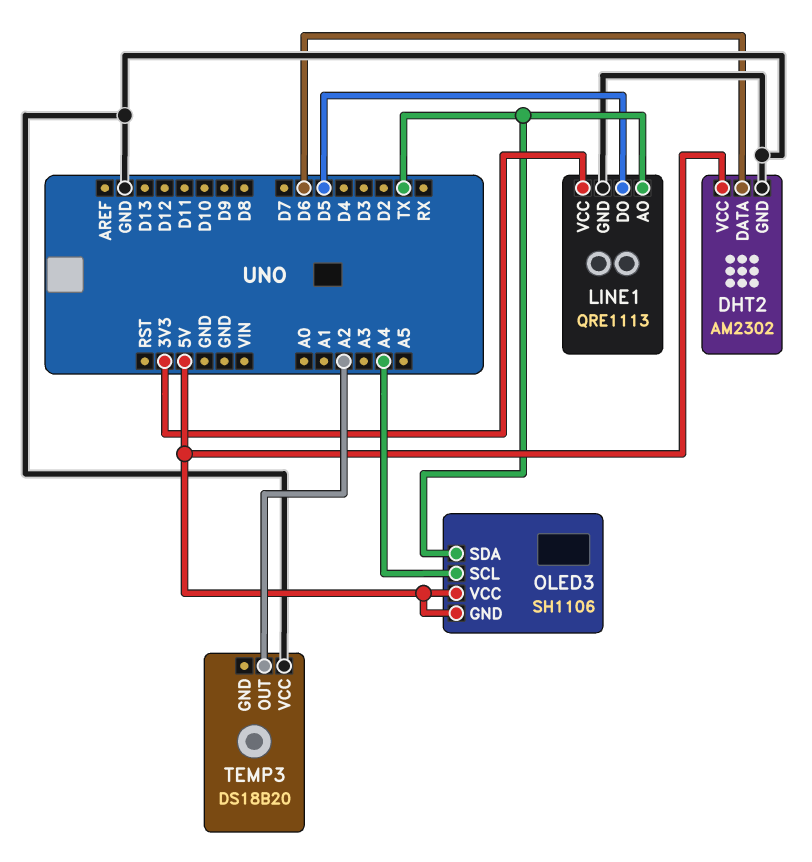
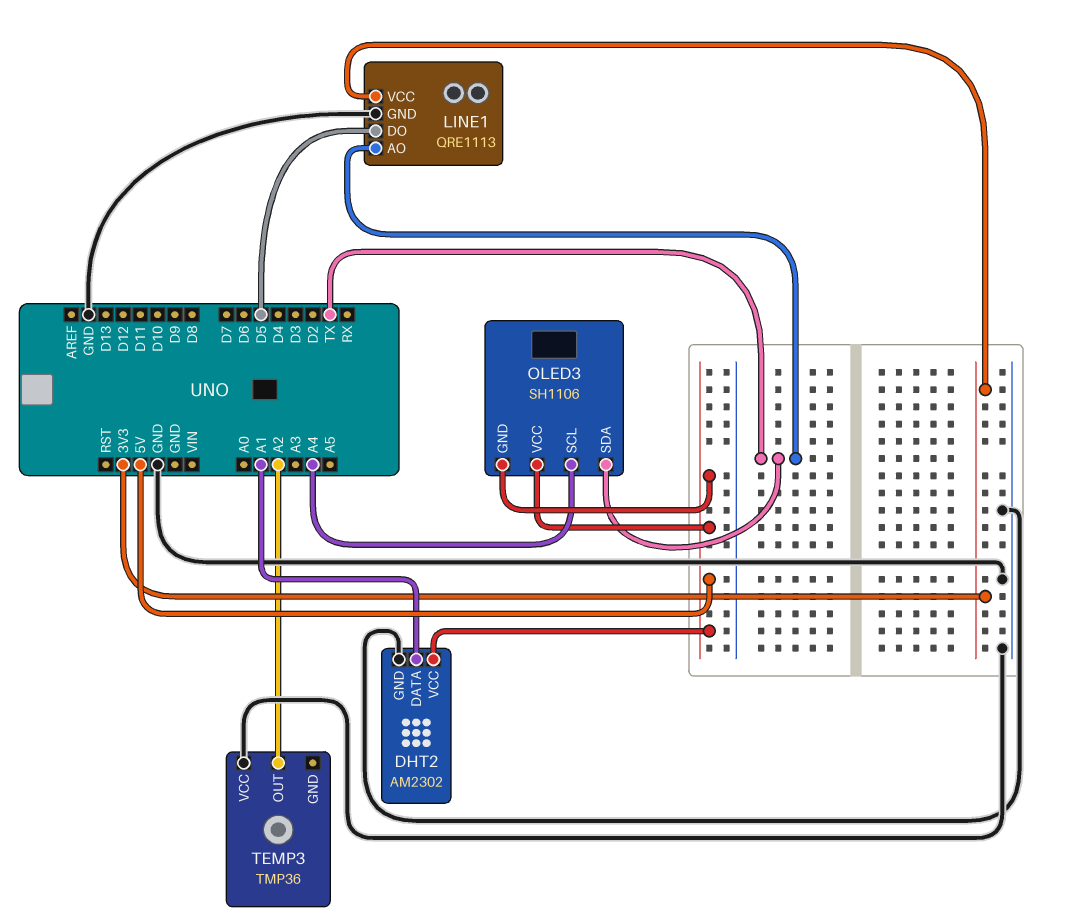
DHT2 pin DATA: D6 -> A1
TEMP3: DS18B20 -> TMP36

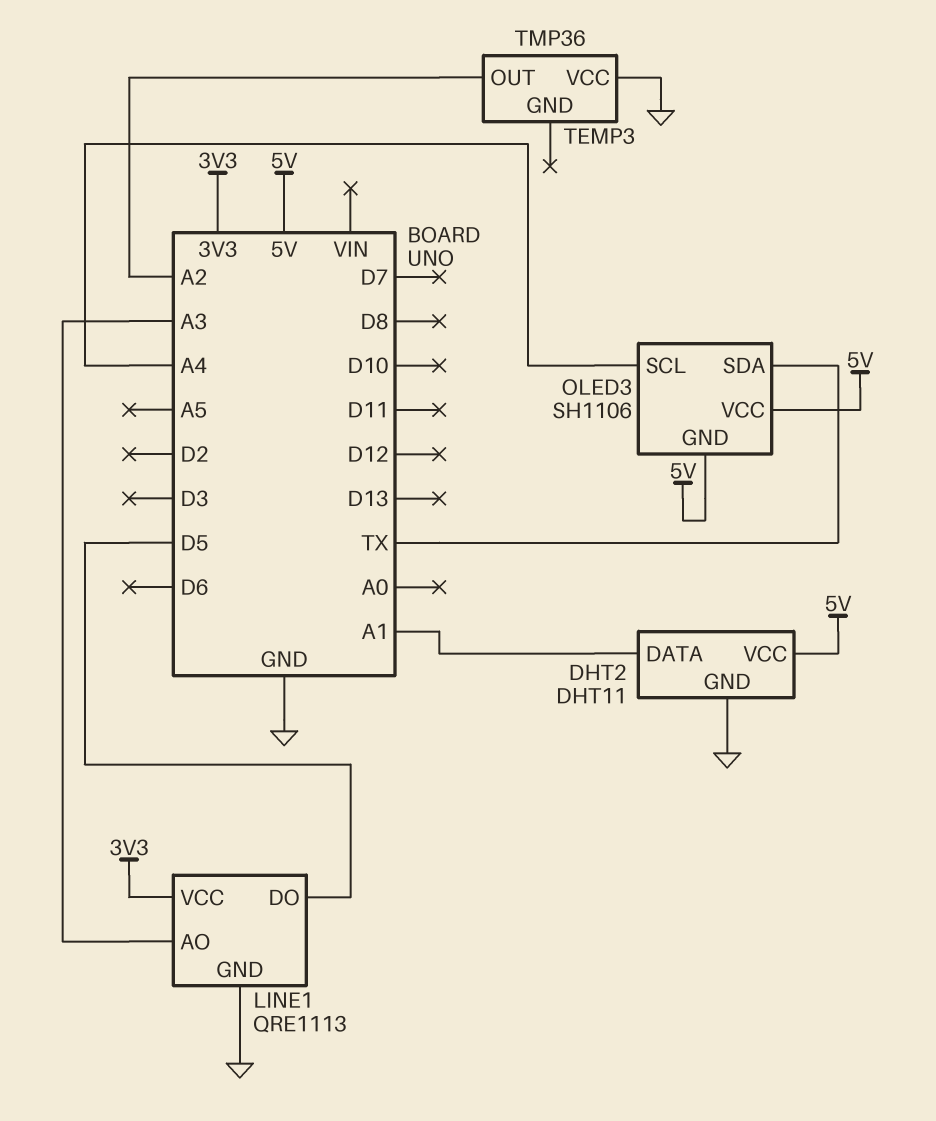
DHT2: AM2302 -> DHT11
LINE1 pin AO: TX -> A3

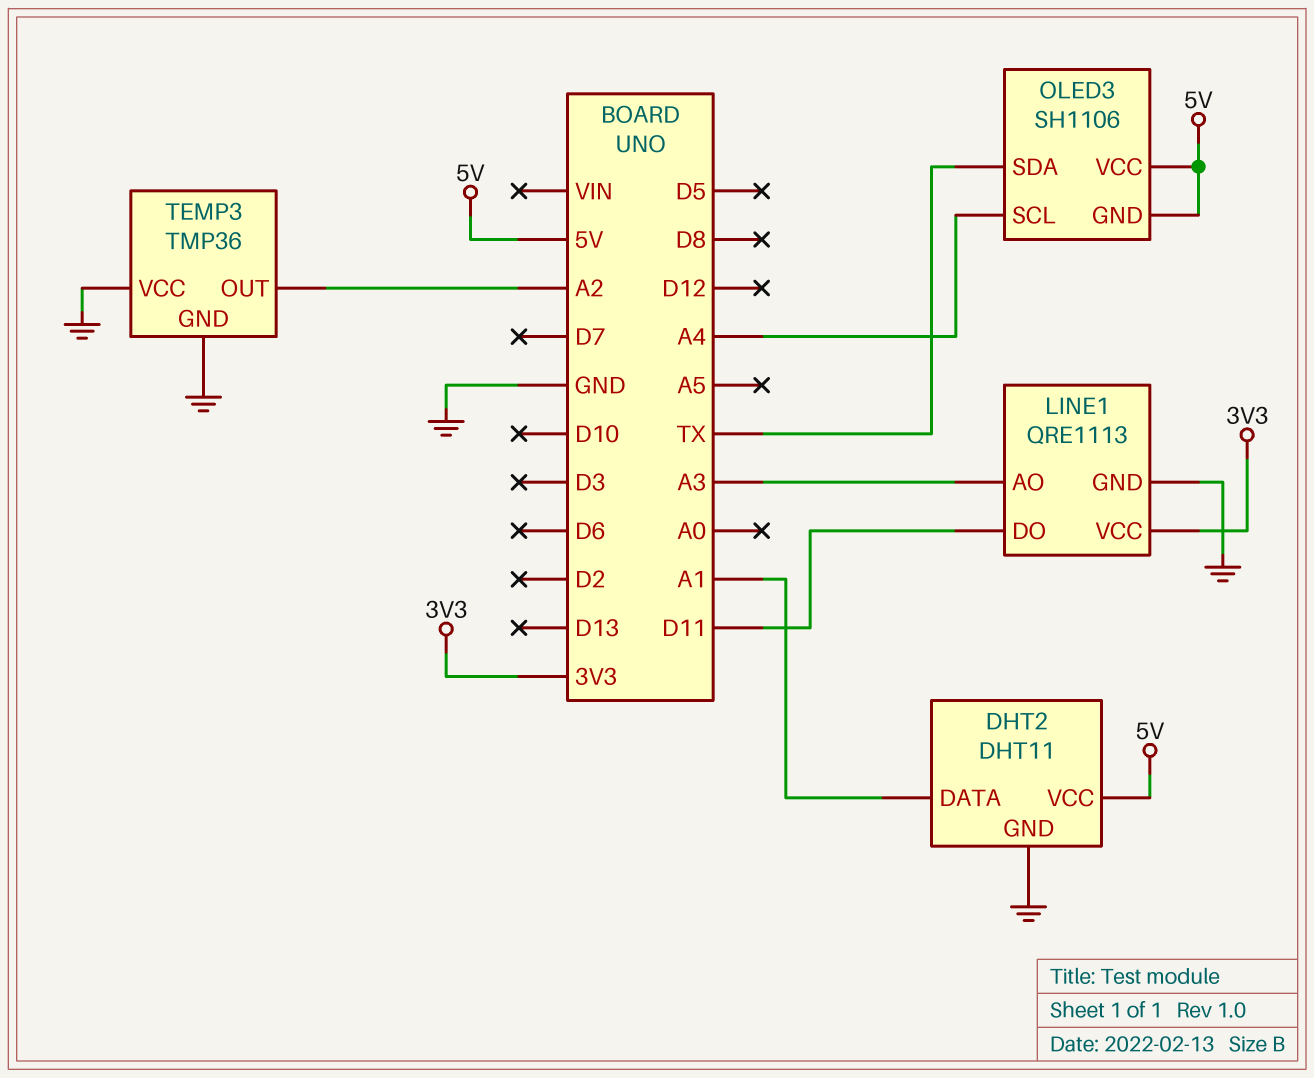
LINE1 pin DO: D5 -> D11
TEMP3 pin GND: none -> GND

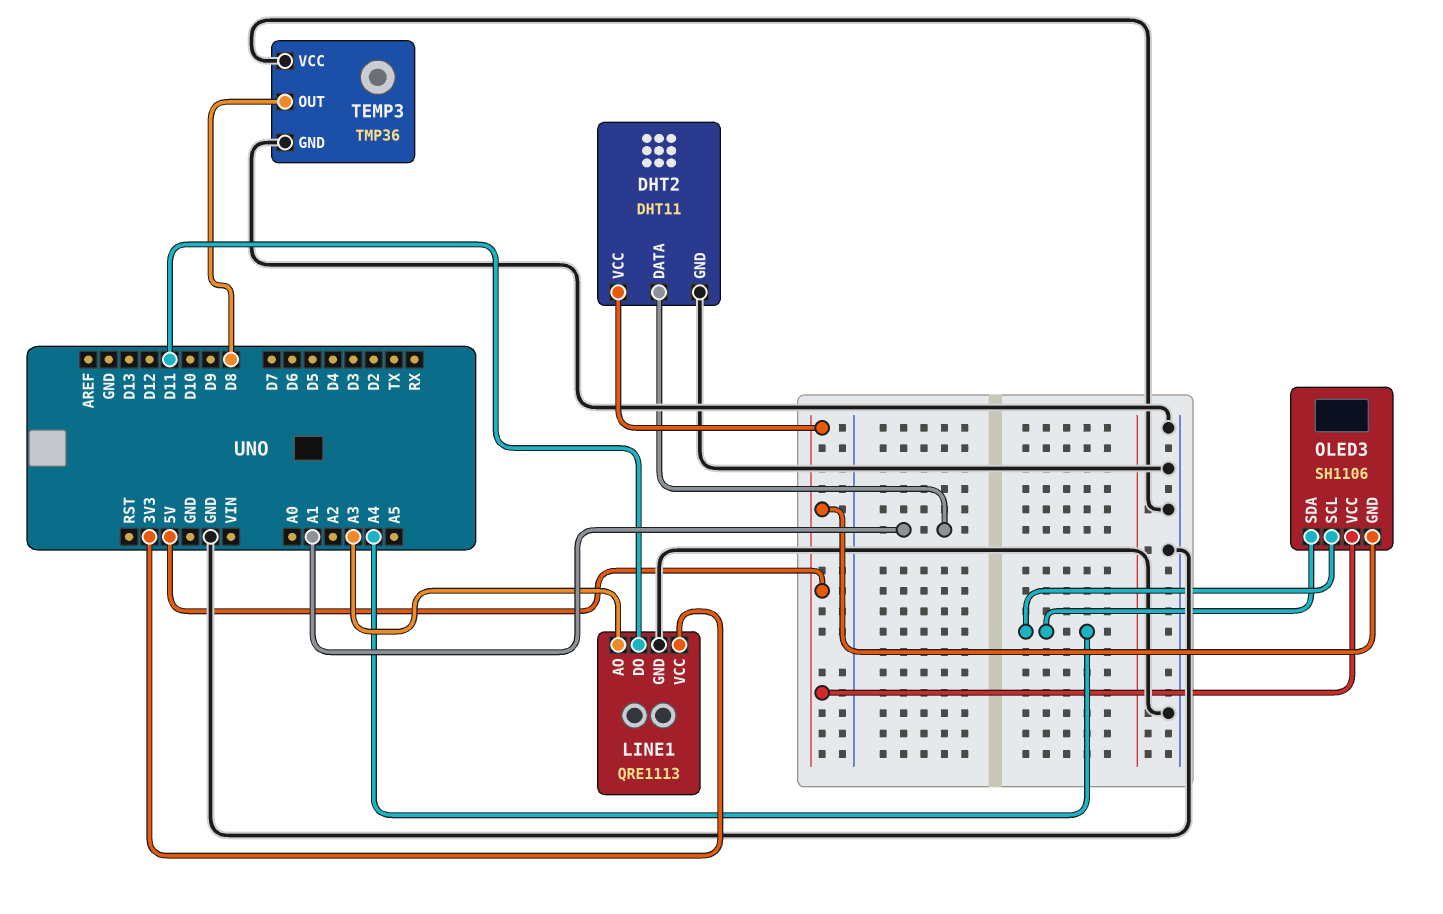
OLED3 pin SDA: TX -> A4
TEMP3 pin OUT: A2 -> D8

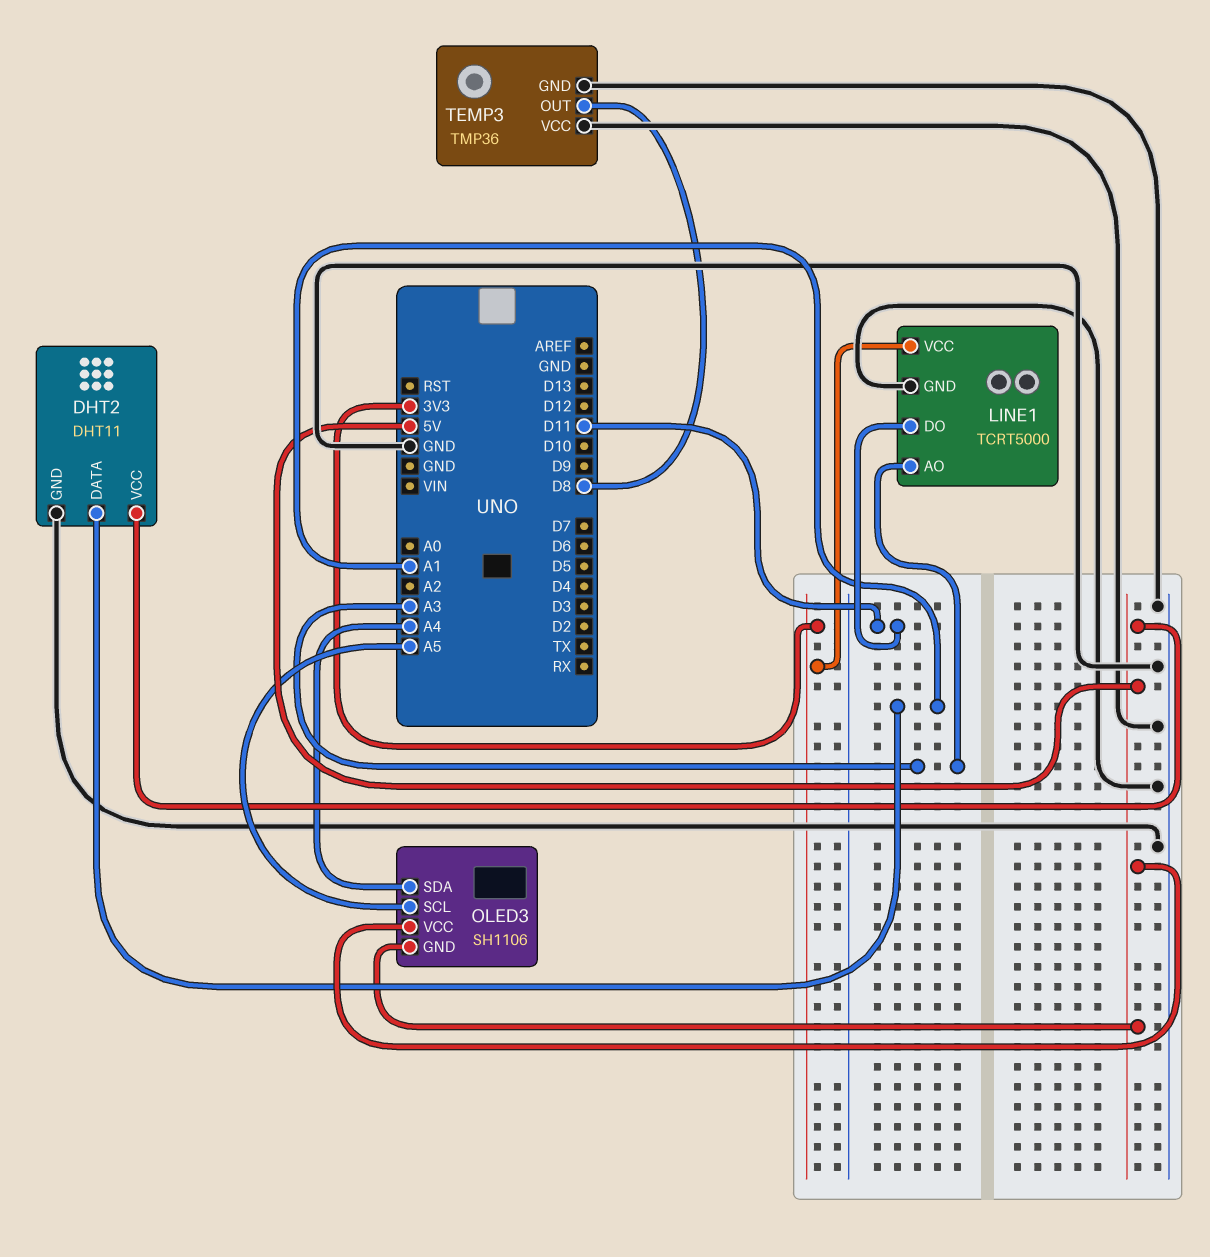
LINE1: QRE1113 -> TCRT5000
OLED3 pin SCL: A4 -> A5

